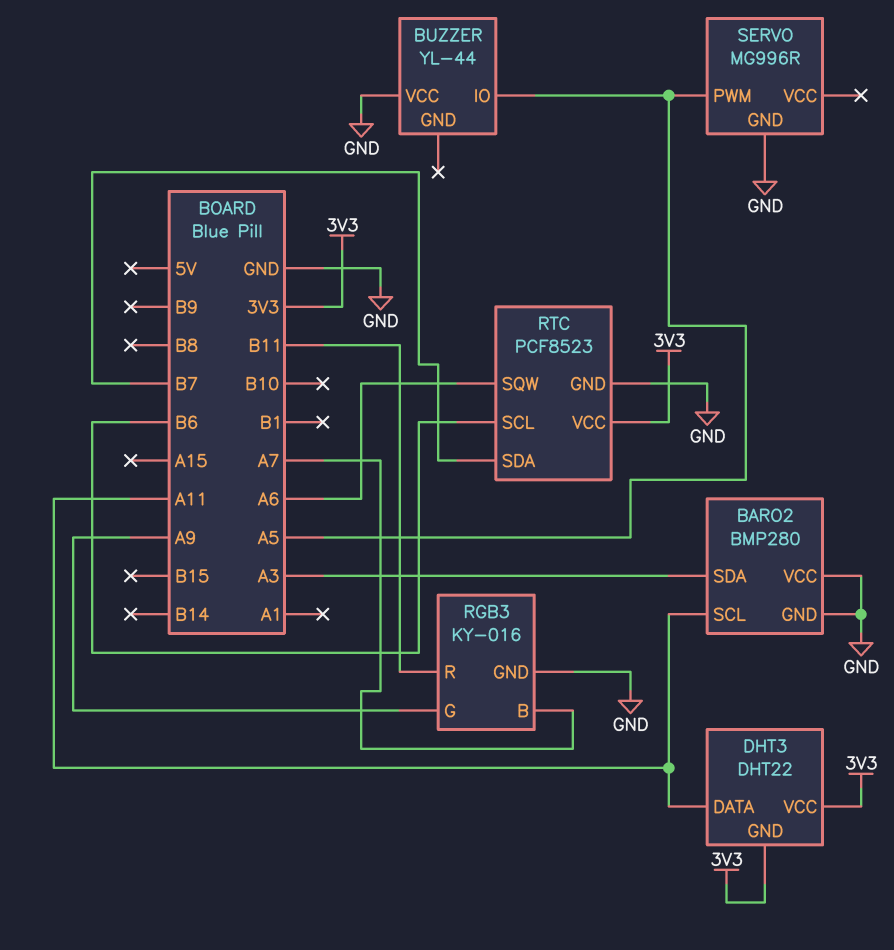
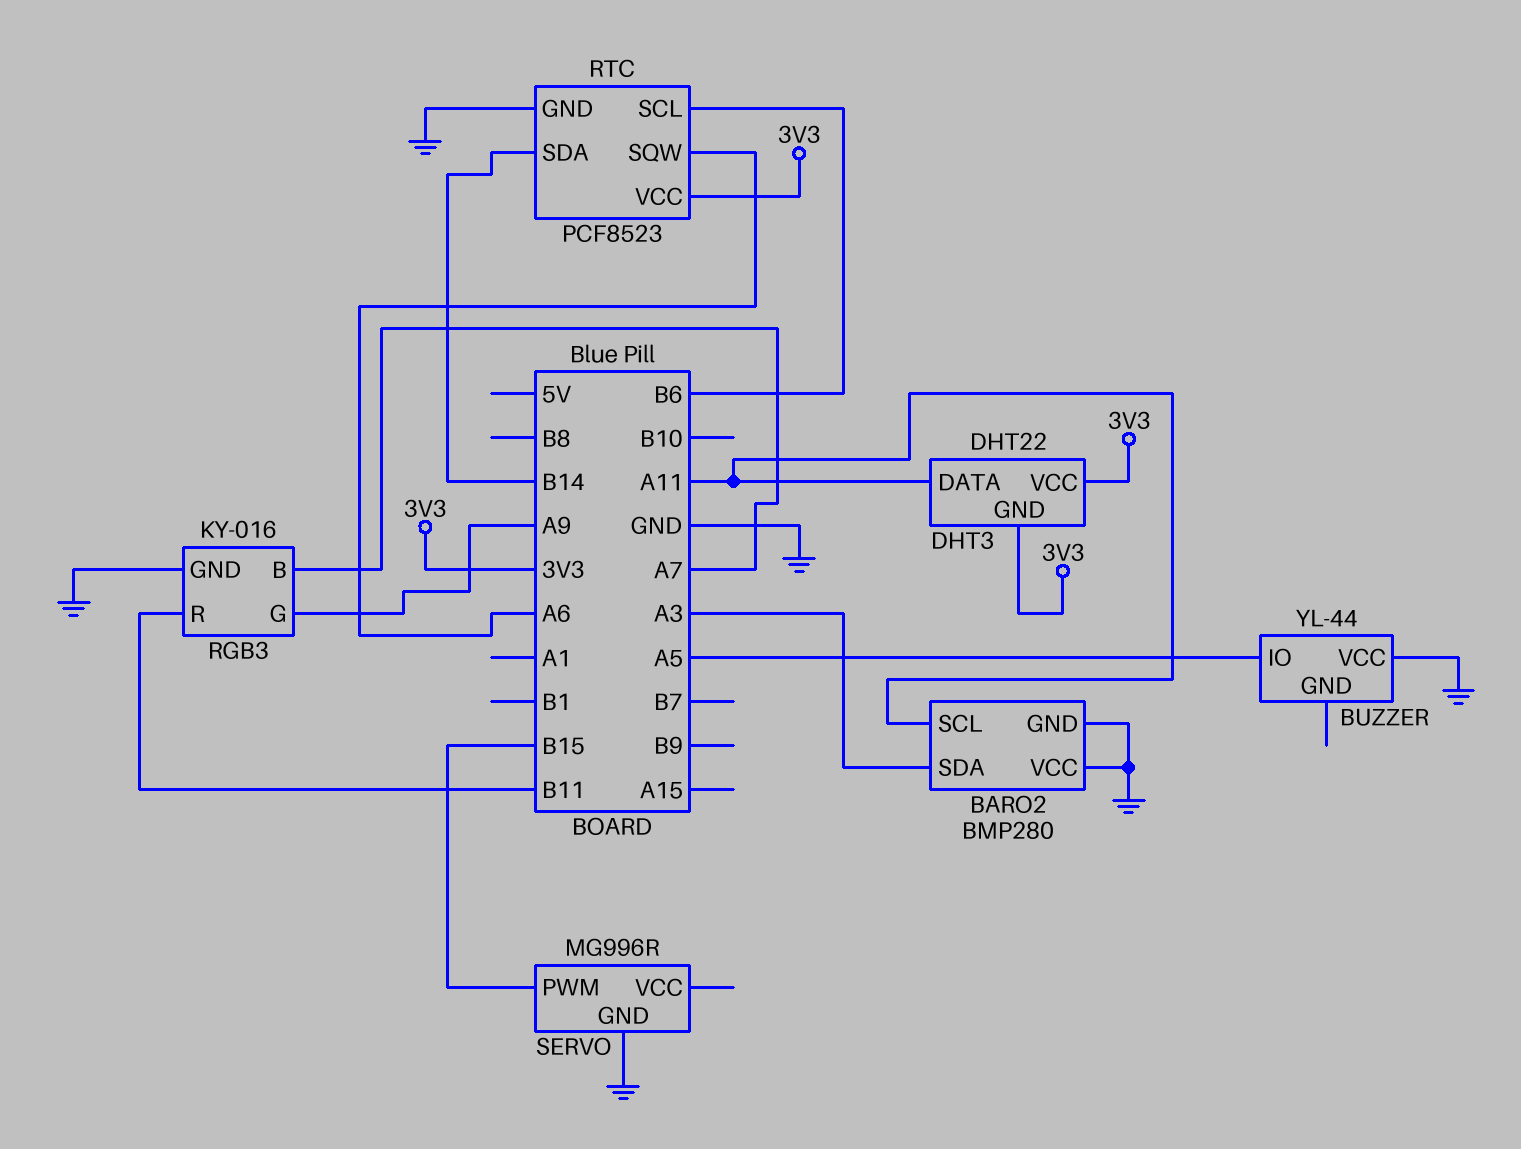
RTC pin SDA: B7 -> B14
SERVO pin PWM: A5 -> B15

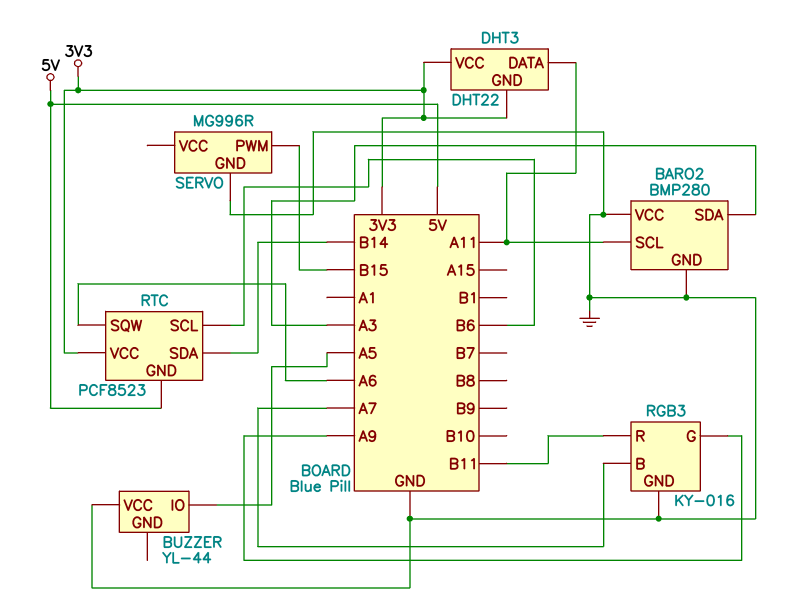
RTC pin GND: GND -> 5V

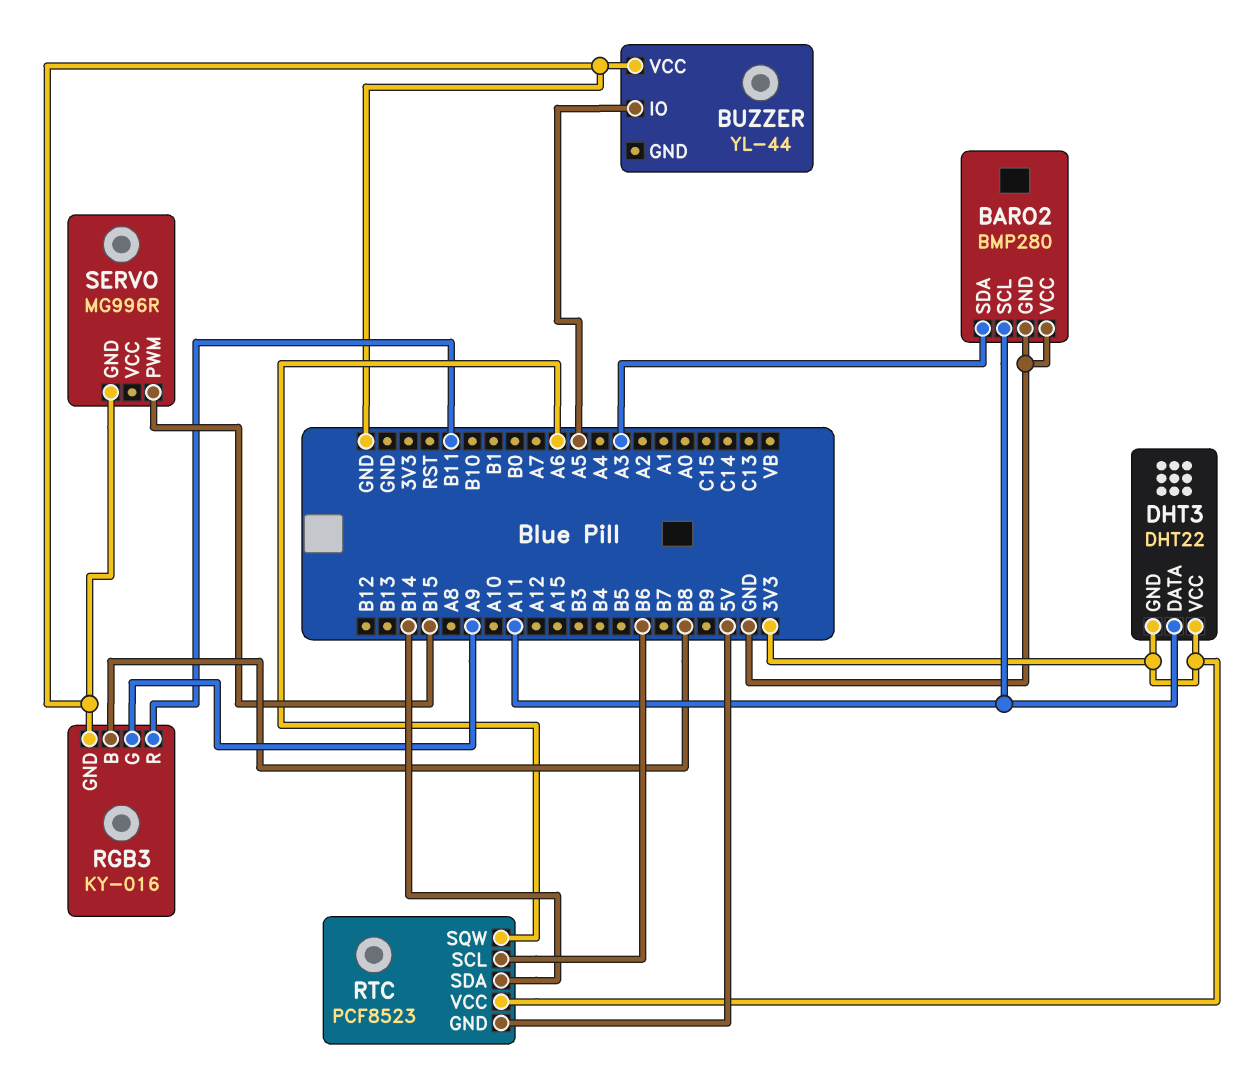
RGB3 pin B: A7 -> B8

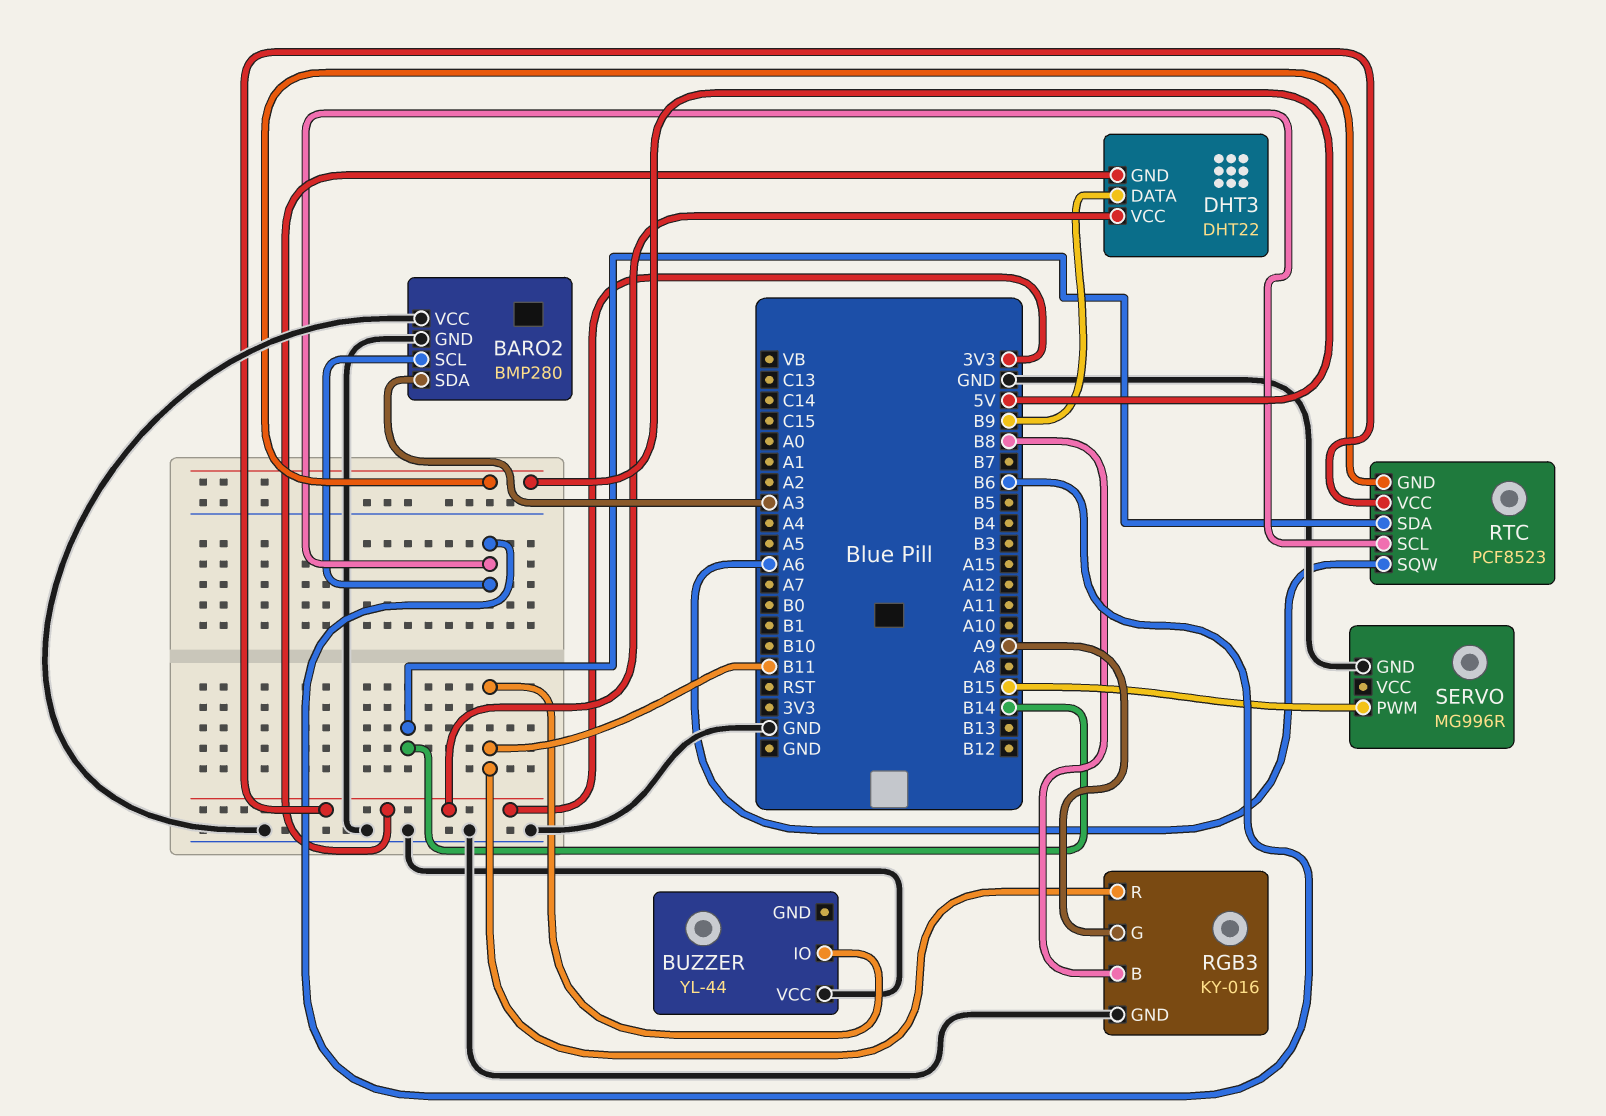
BARO2 pin SCL: A11 -> B6
BUZZER pin IO: A5 -> B11
DHT3 pin DATA: A11 -> B9

